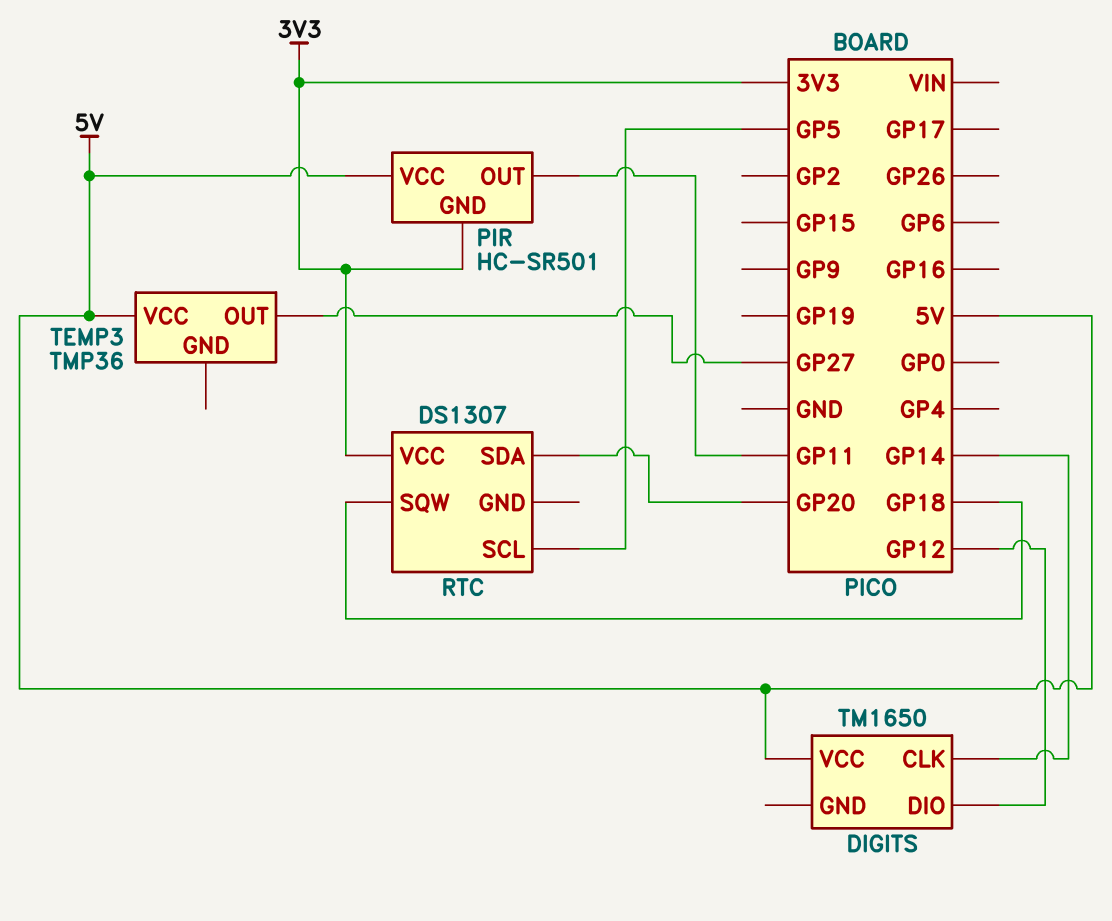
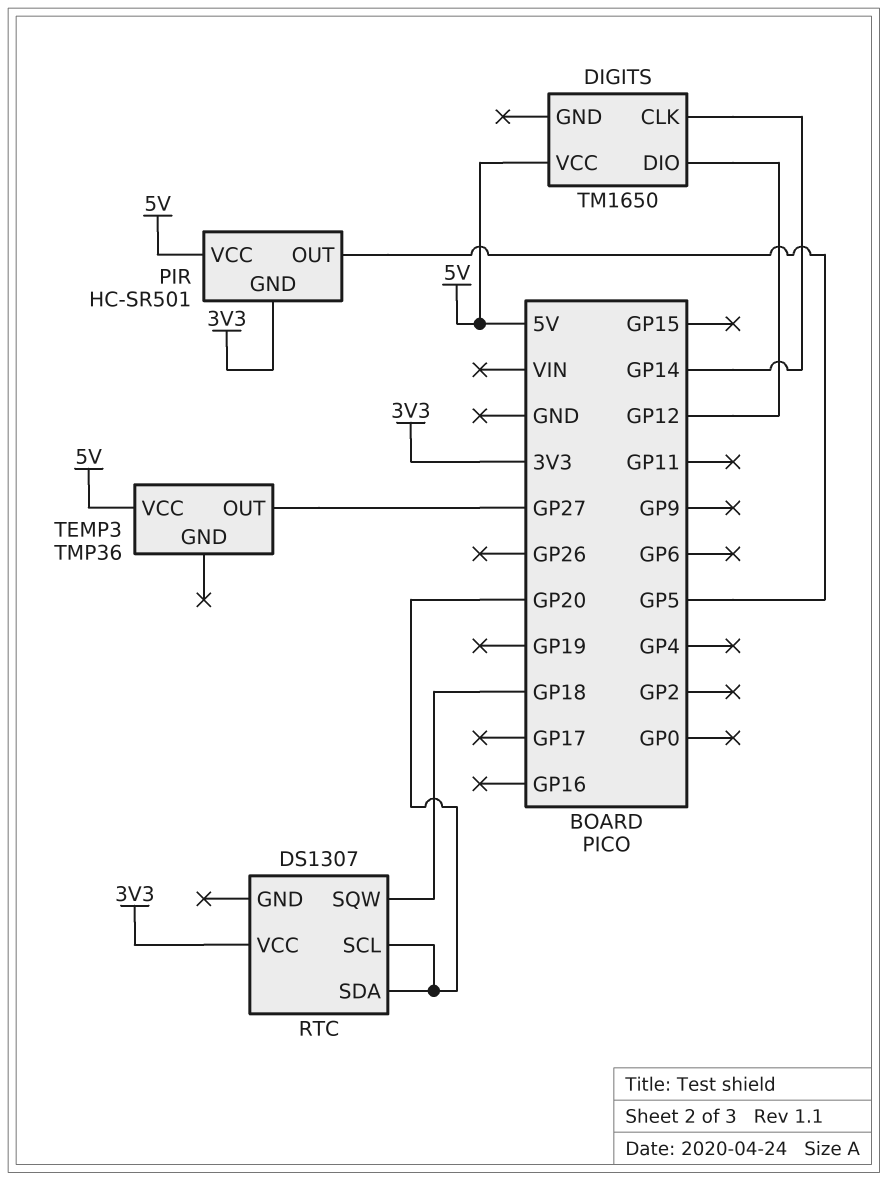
PIR pin OUT: GP11 -> GP5
RTC pin SCL: GP5 -> GP20

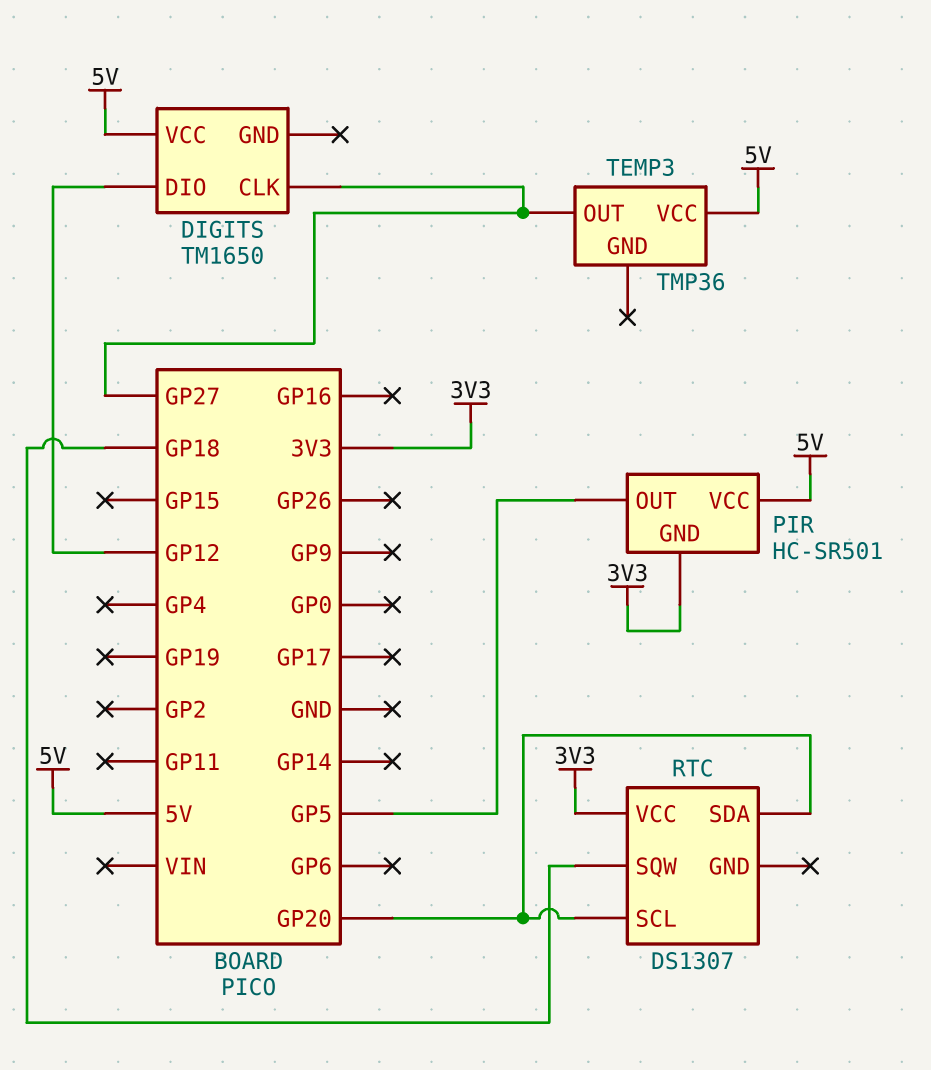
DIGITS pin CLK: GP14 -> GP27

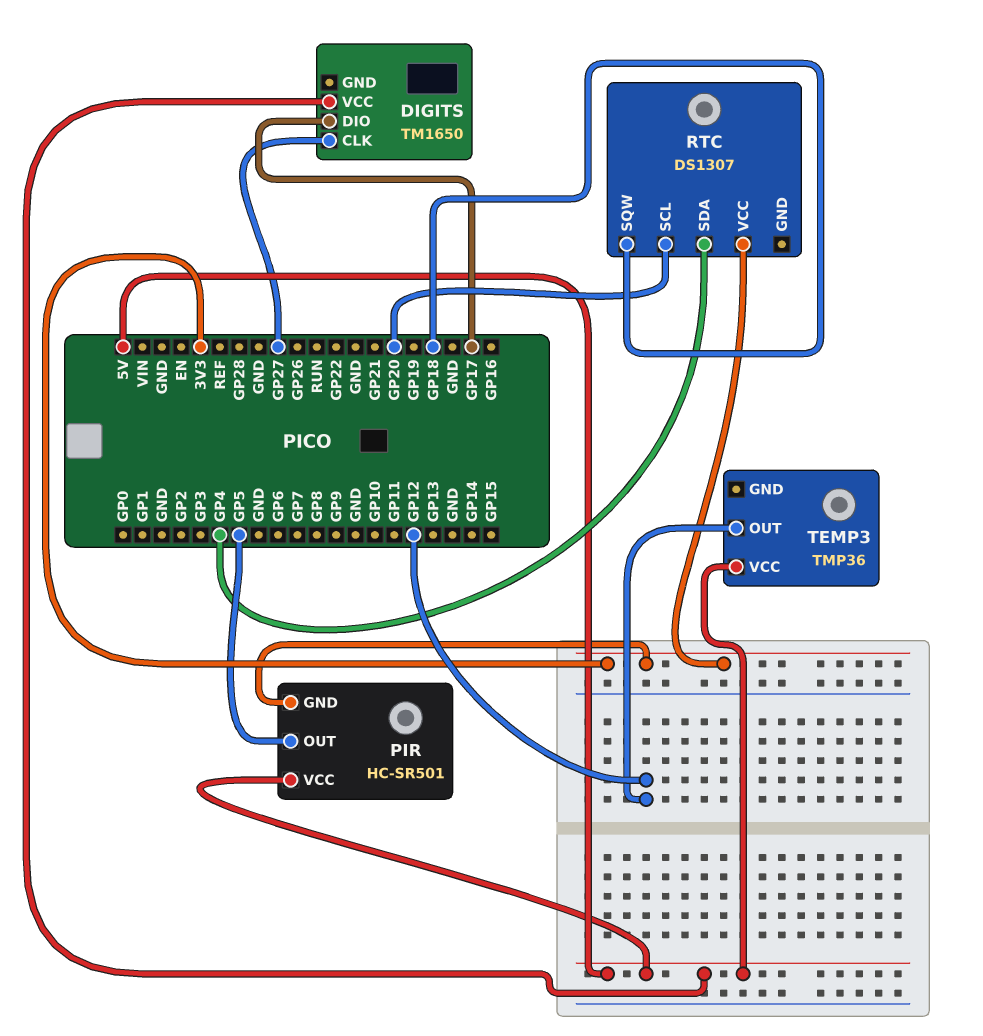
DIGITS pin DIO: GP12 -> GP17
RTC pin SDA: GP20 -> GP4
TEMP3 pin OUT: GP27 -> GP12

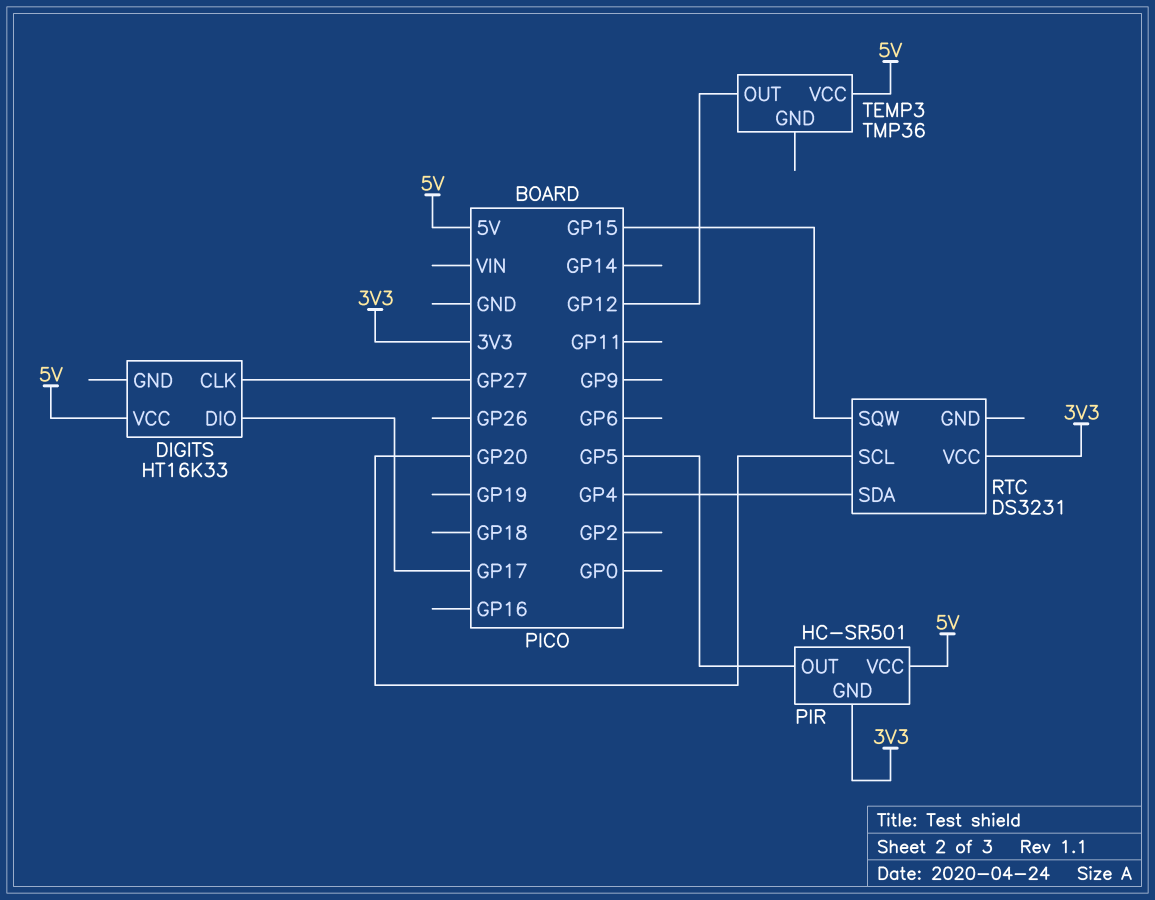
DIGITS: TM1650 -> HT16K33
RTC: DS1307 -> DS3231
RTC pin SQW: GP18 -> GP15

